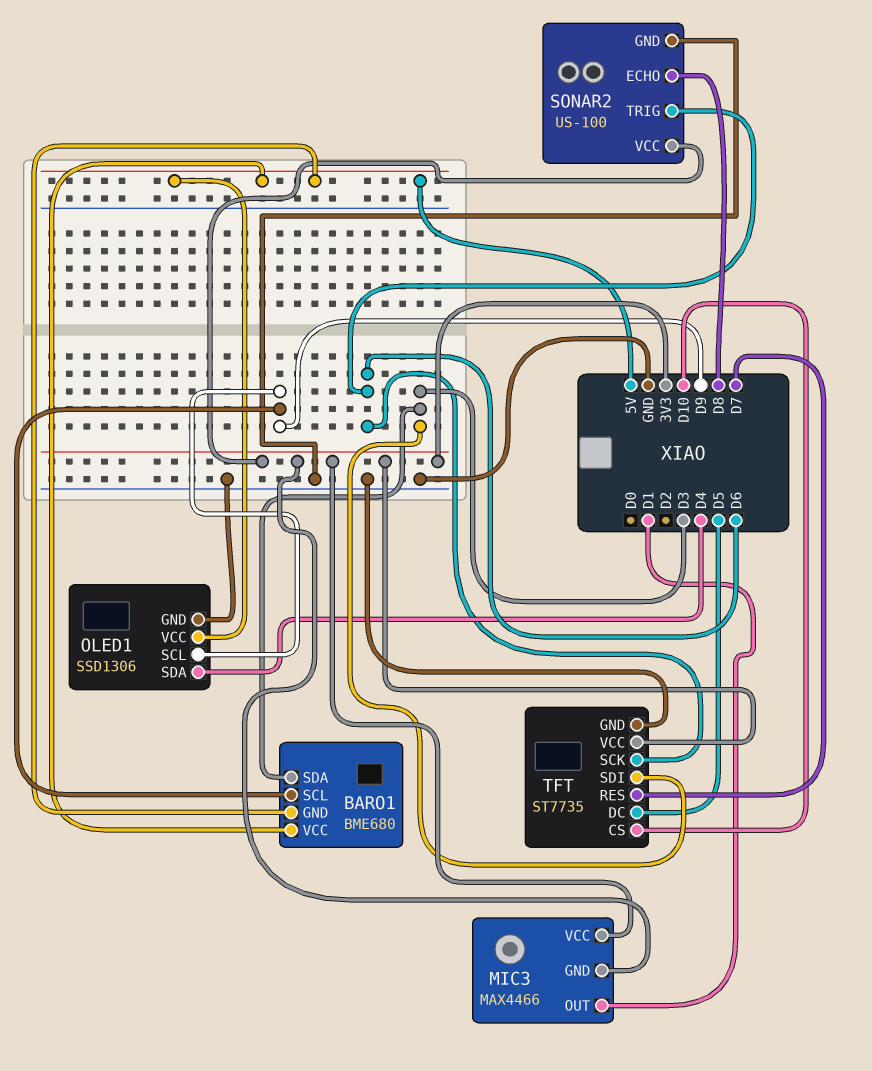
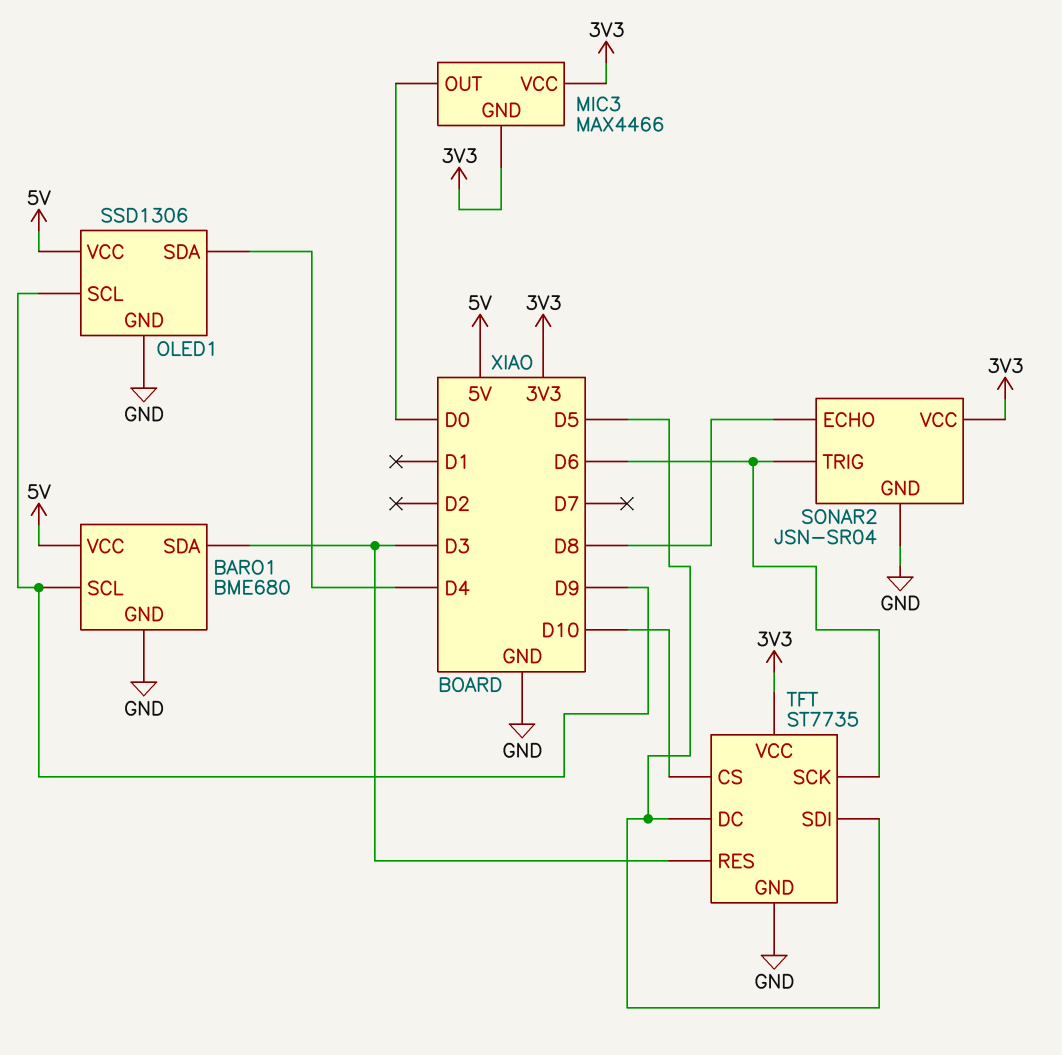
BARO1 pin GND: 5V -> GND
MIC3 pin OUT: D1 -> D0
SONAR2: US-100 -> JSN-SR04
TFT pin RES: D7 -> D3
TFT pin SDI: D3 -> D5

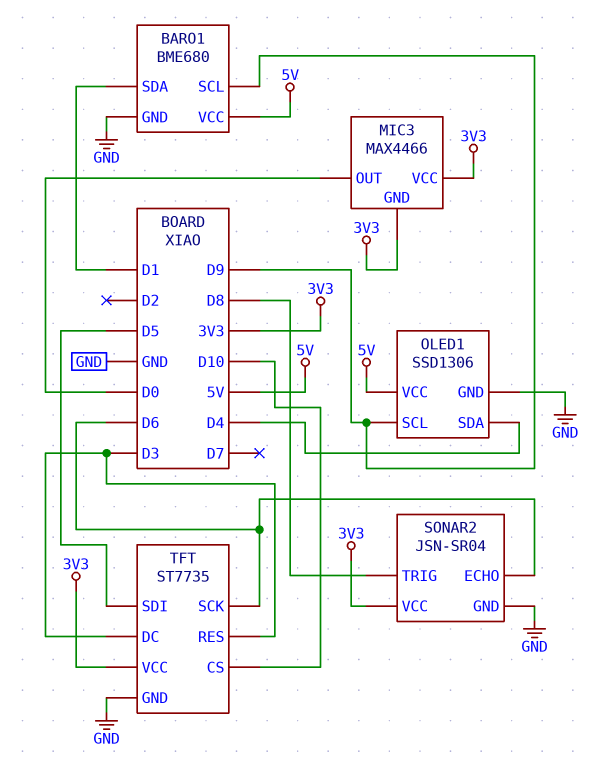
BARO1 pin SDA: D3 -> D1
SONAR2 pin ECHO: D8 -> D6
SONAR2 pin TRIG: D6 -> D8
TFT pin DC: D5 -> D3

